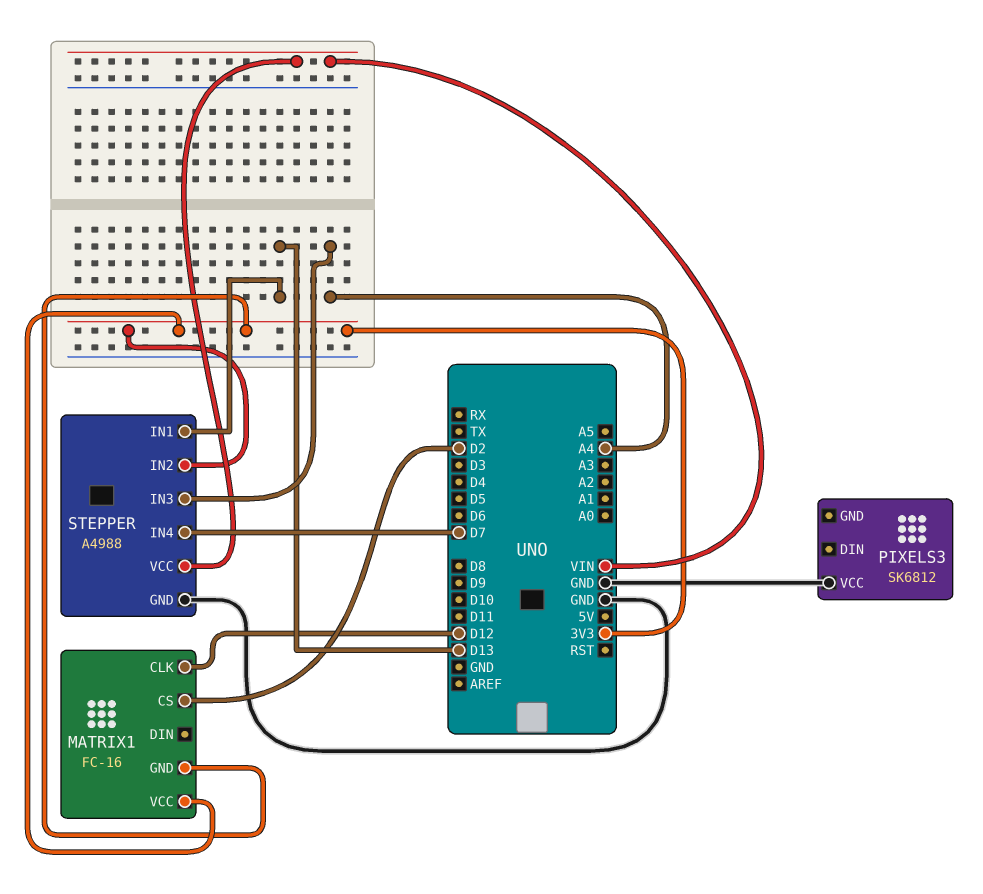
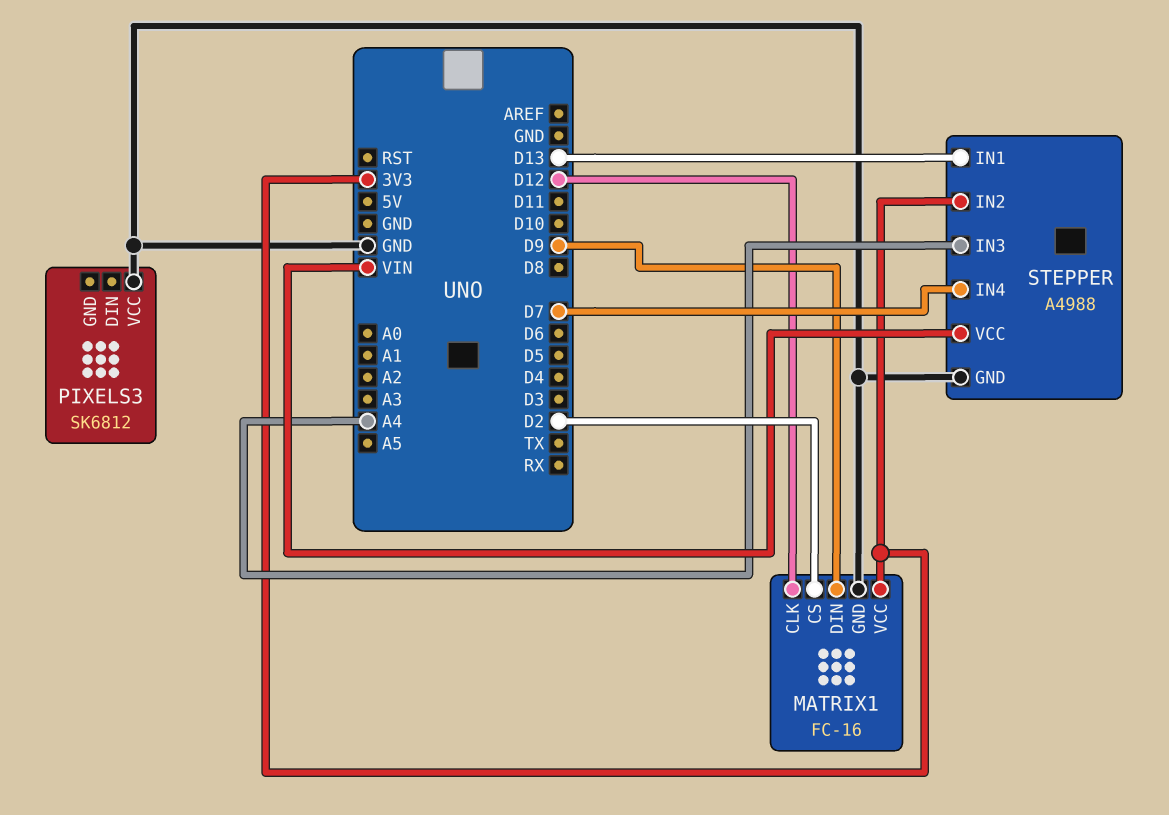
MATRIX1 pin DIN: none -> D9
MATRIX1 pin GND: 3V3 -> GND

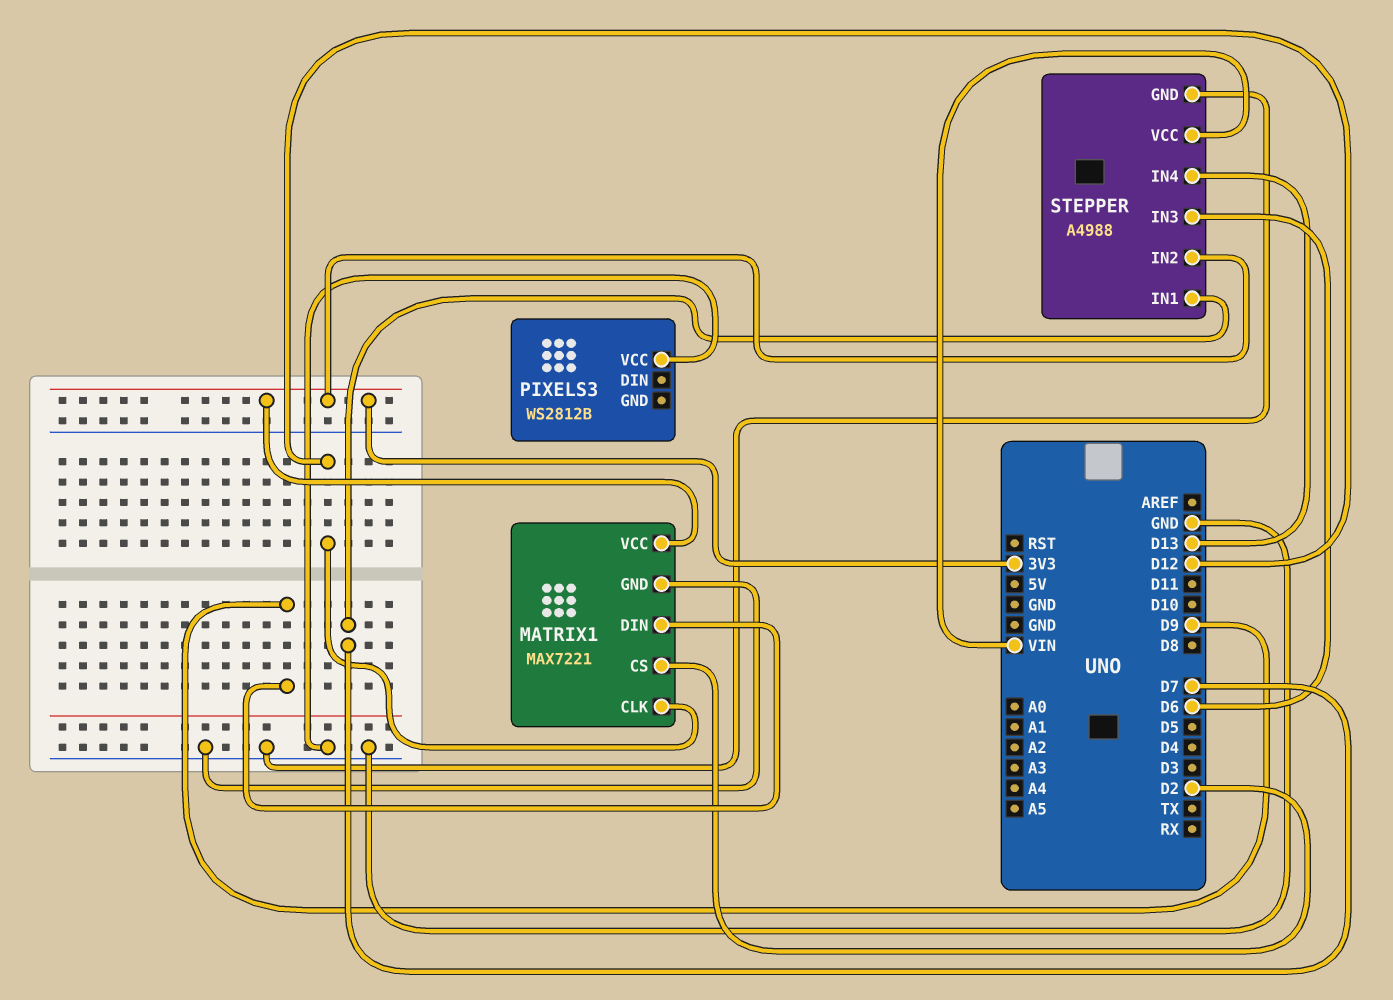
MATRIX1: FC-16 -> MAX7221
PIXELS3: SK6812 -> WS2812B
STEPPER pin IN1: D13 -> D7
STEPPER pin IN3: A4 -> D6
STEPPER pin IN4: D7 -> D13

